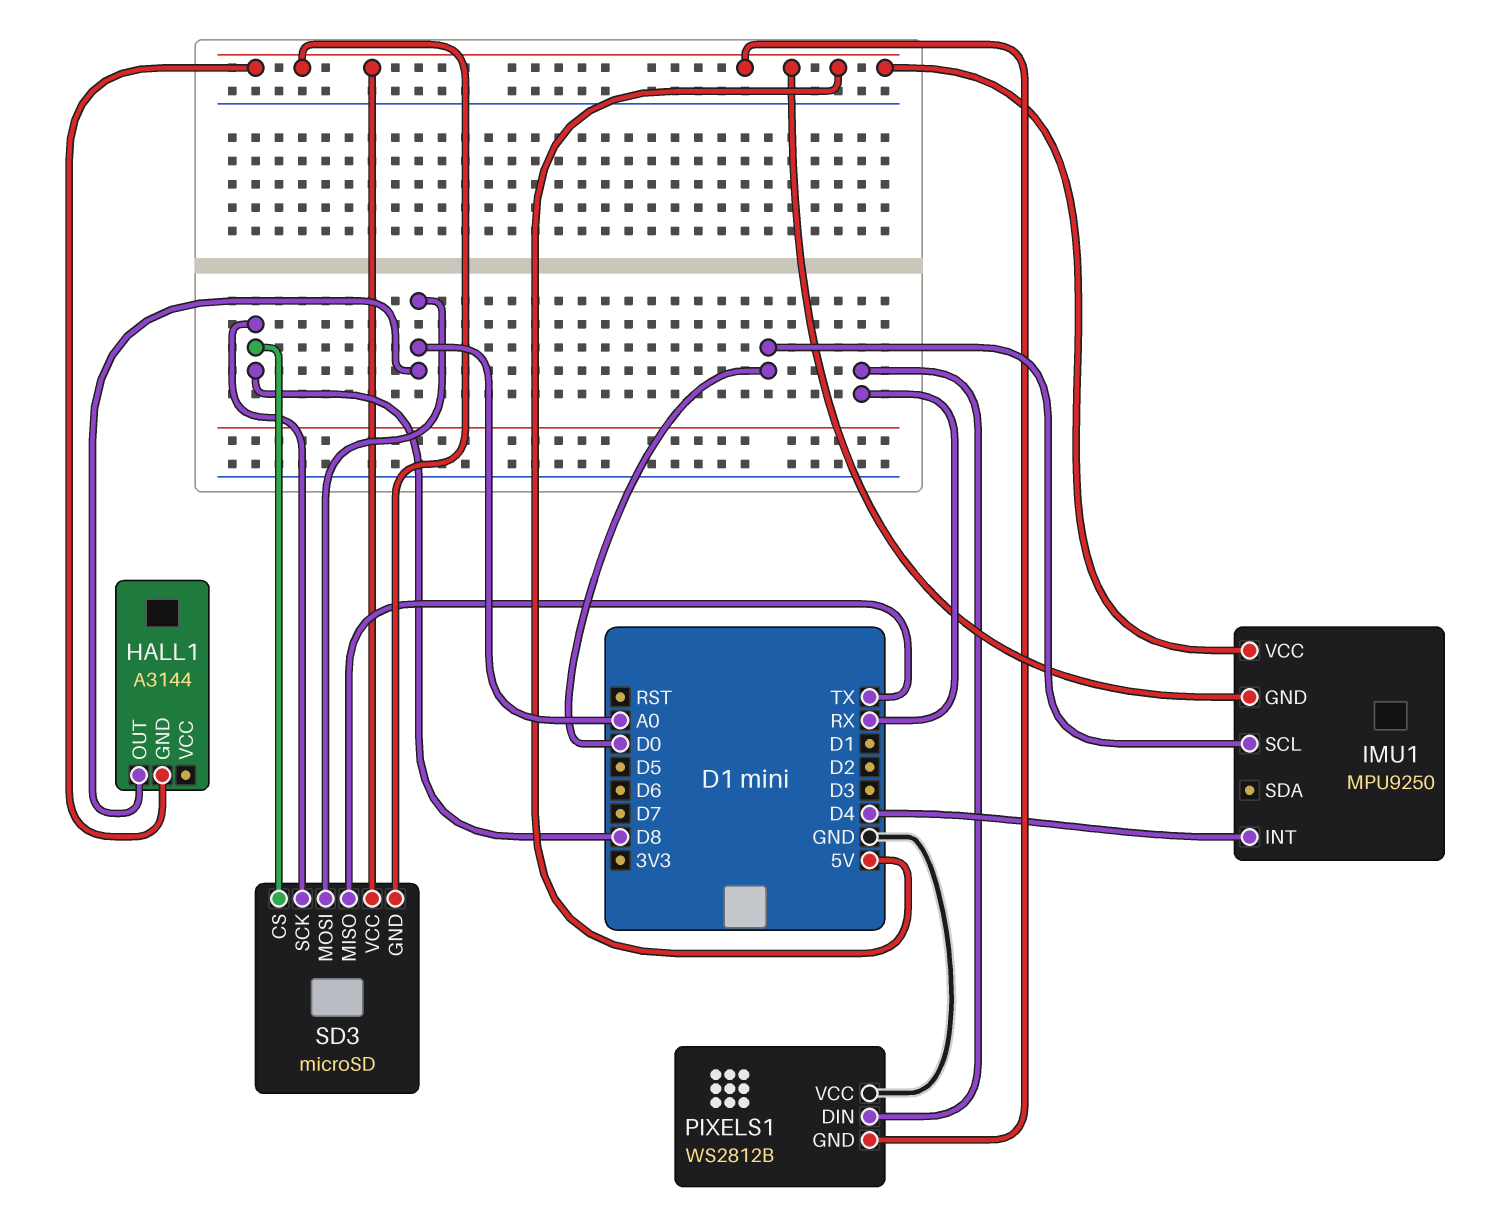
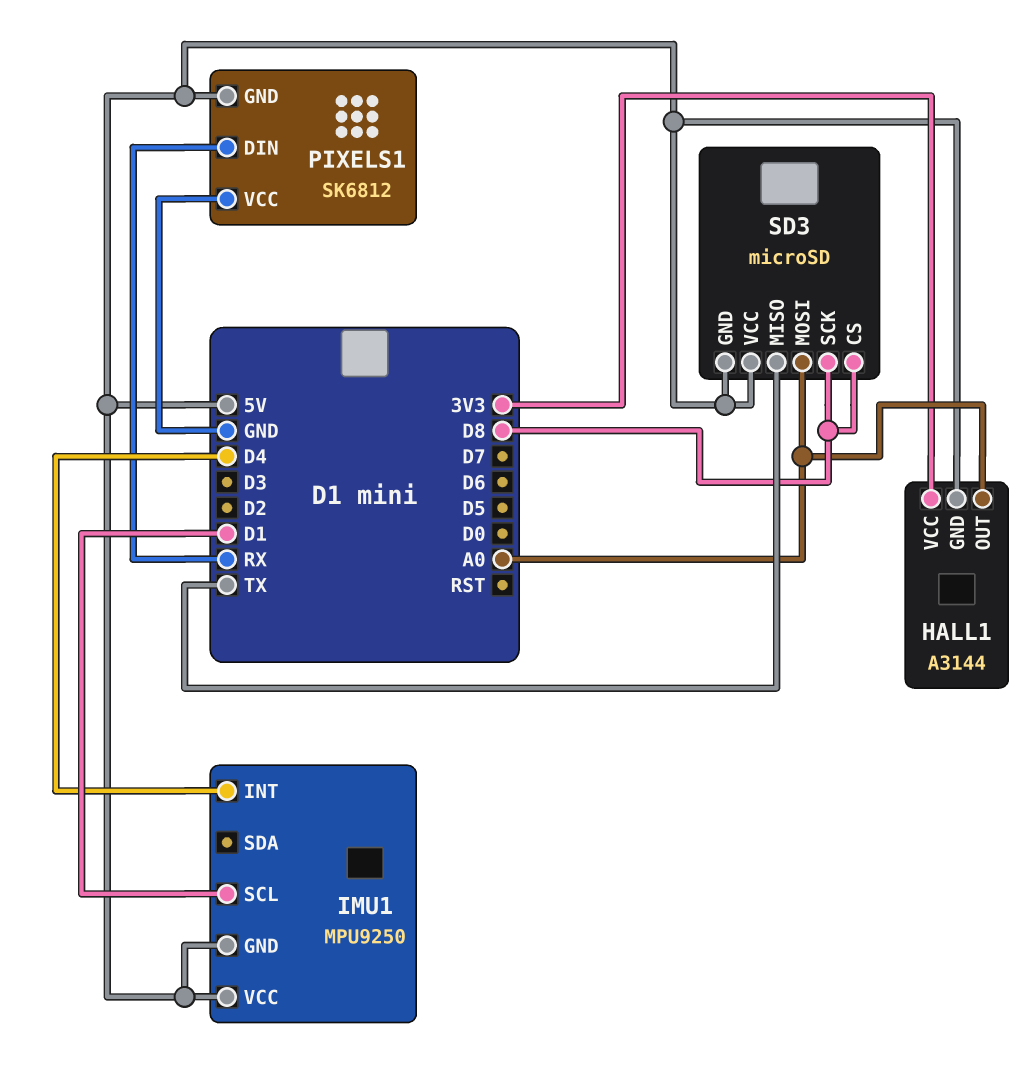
HALL1 pin VCC: none -> 3V3
IMU1 pin SCL: D0 -> D1
PIXELS1: WS2812B -> SK6812

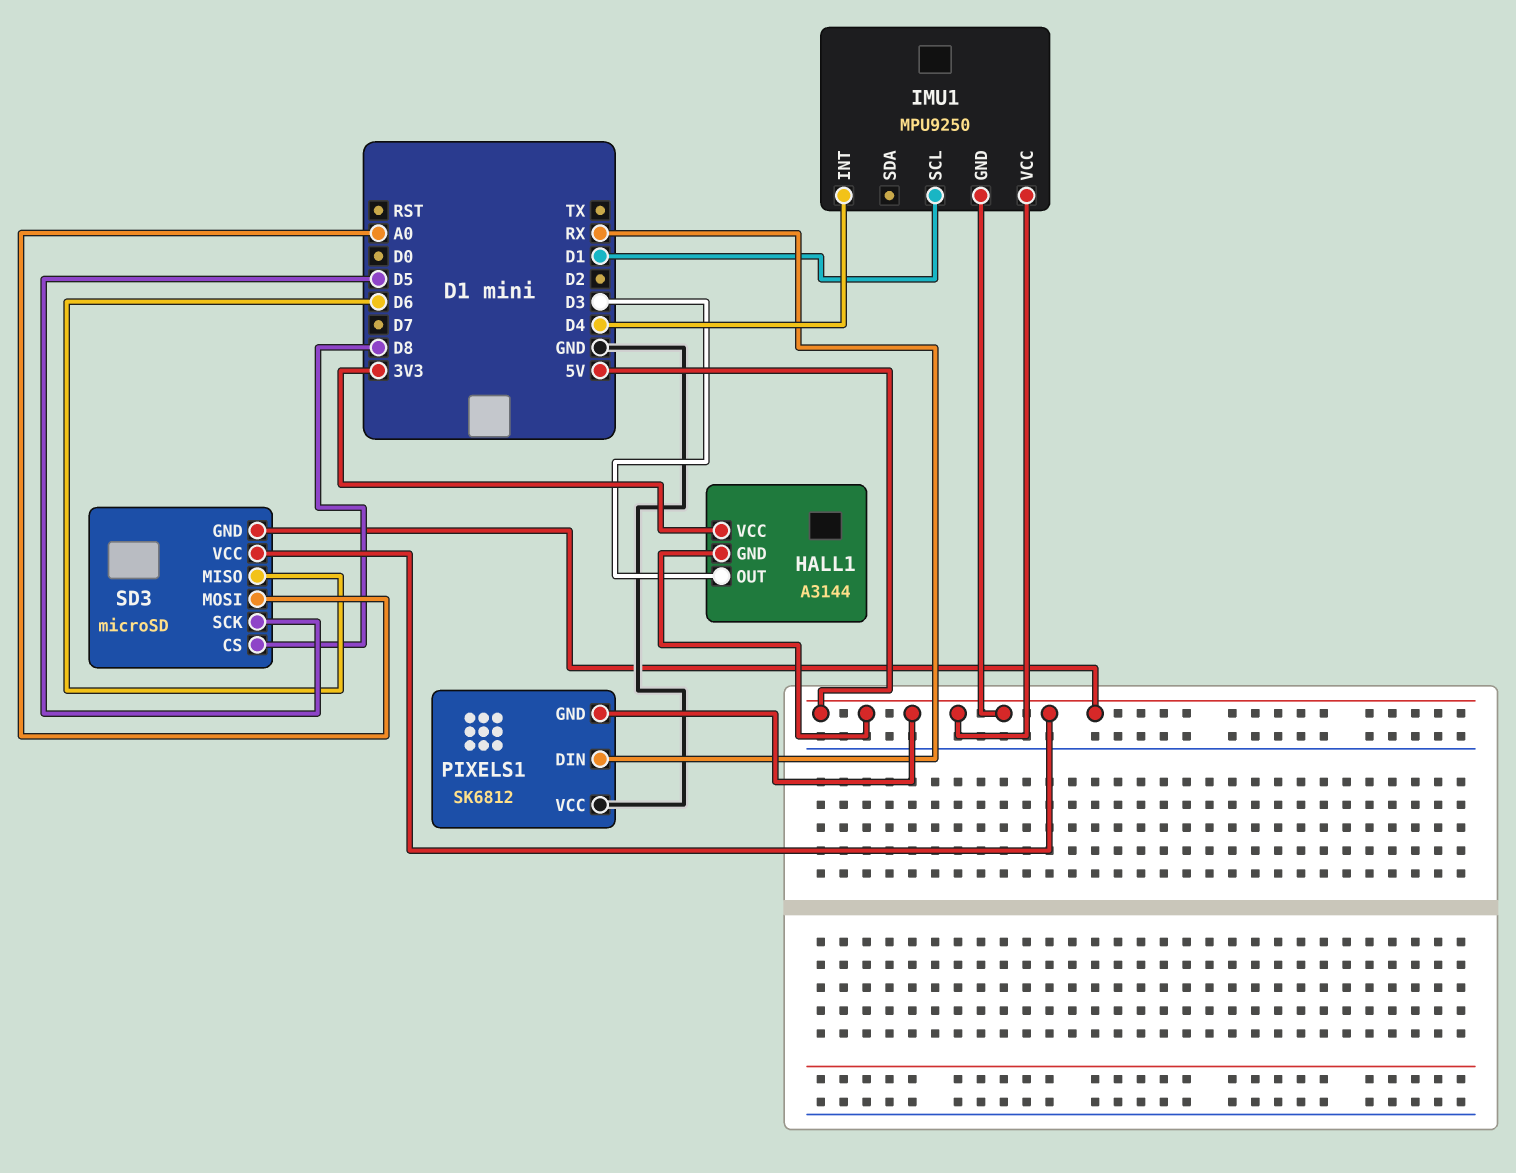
HALL1 pin OUT: A0 -> D3
SD3 pin MISO: TX -> D6
SD3 pin SCK: D8 -> D5

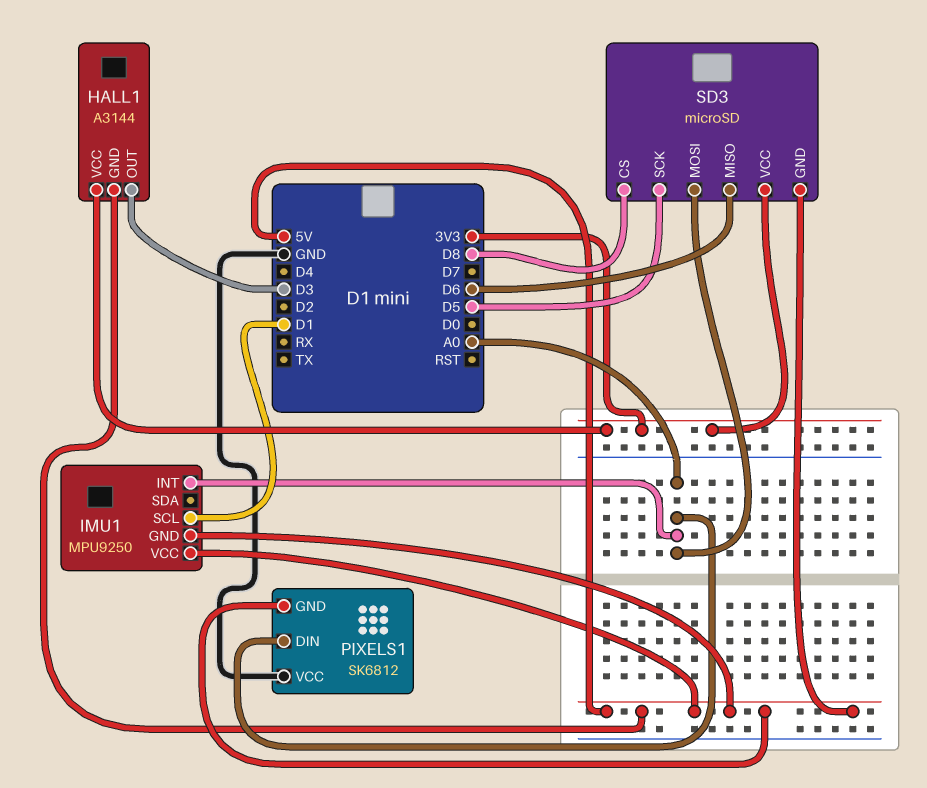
IMU1 pin INT: D4 -> A0
PIXELS1 pin DIN: RX -> A0
SD3 pin VCC: 5V -> 3V3

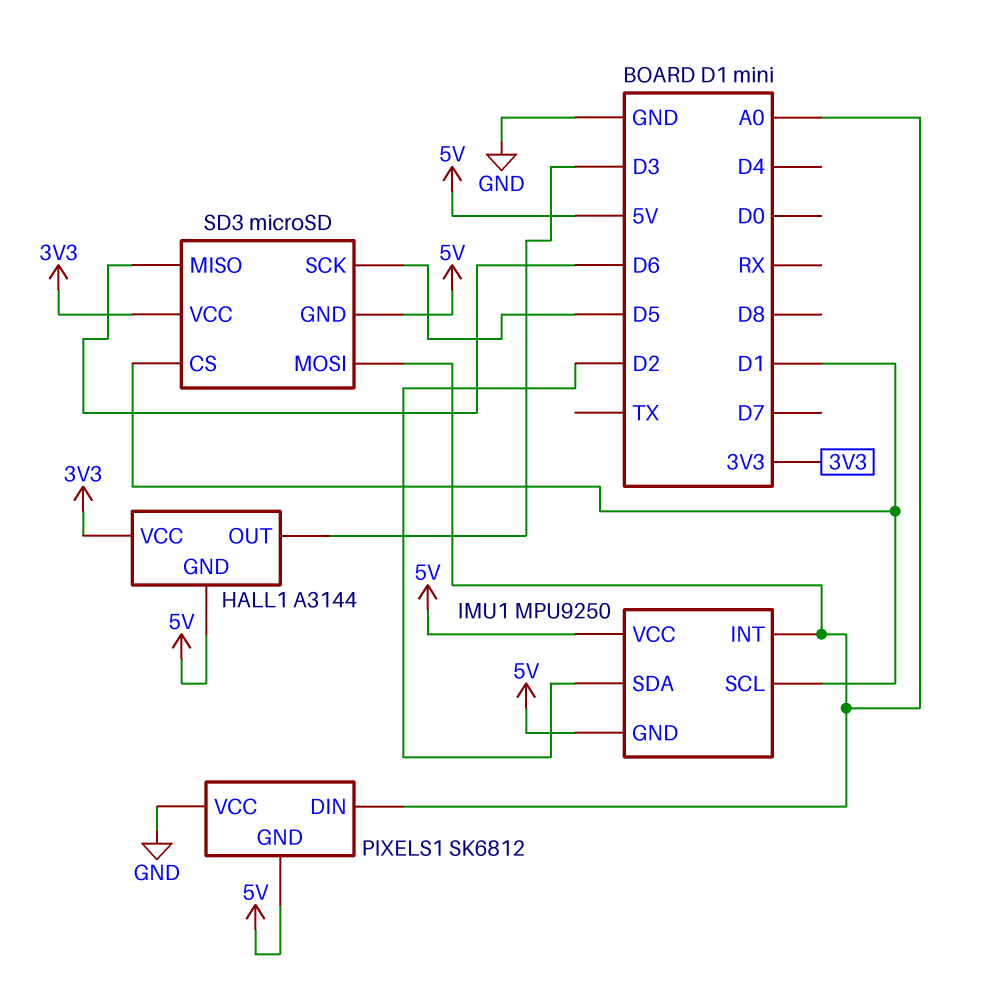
IMU1 pin SDA: none -> D2
SD3 pin CS: D8 -> D1

